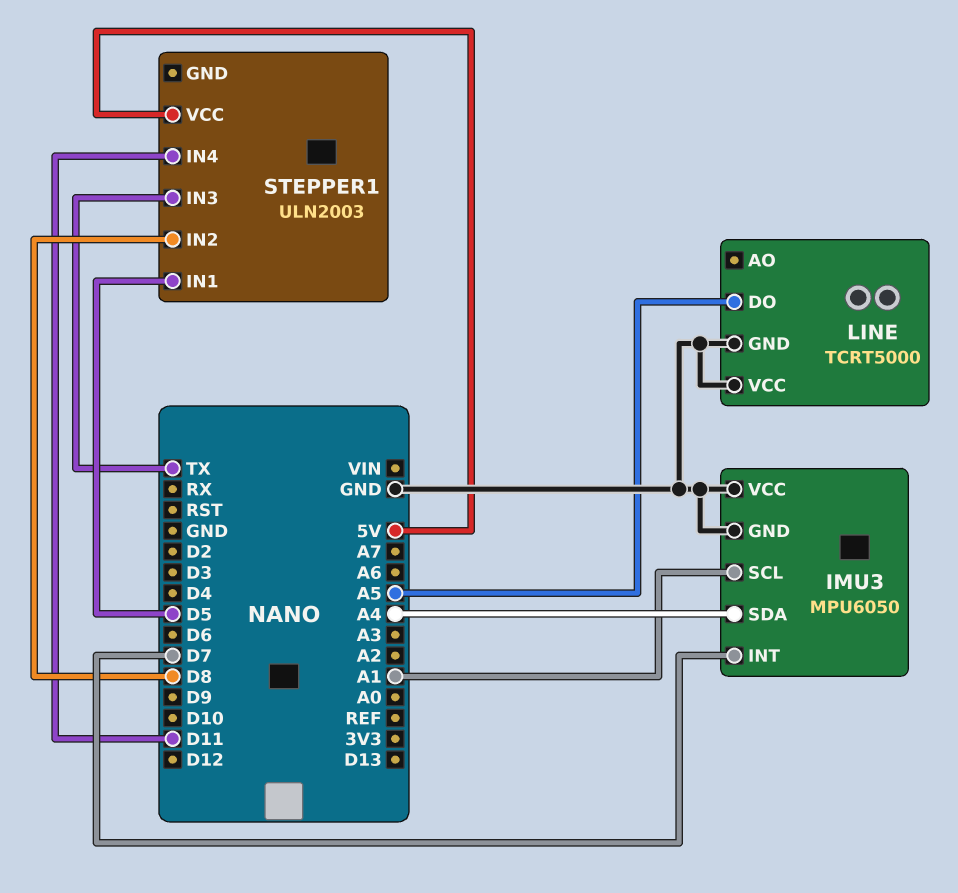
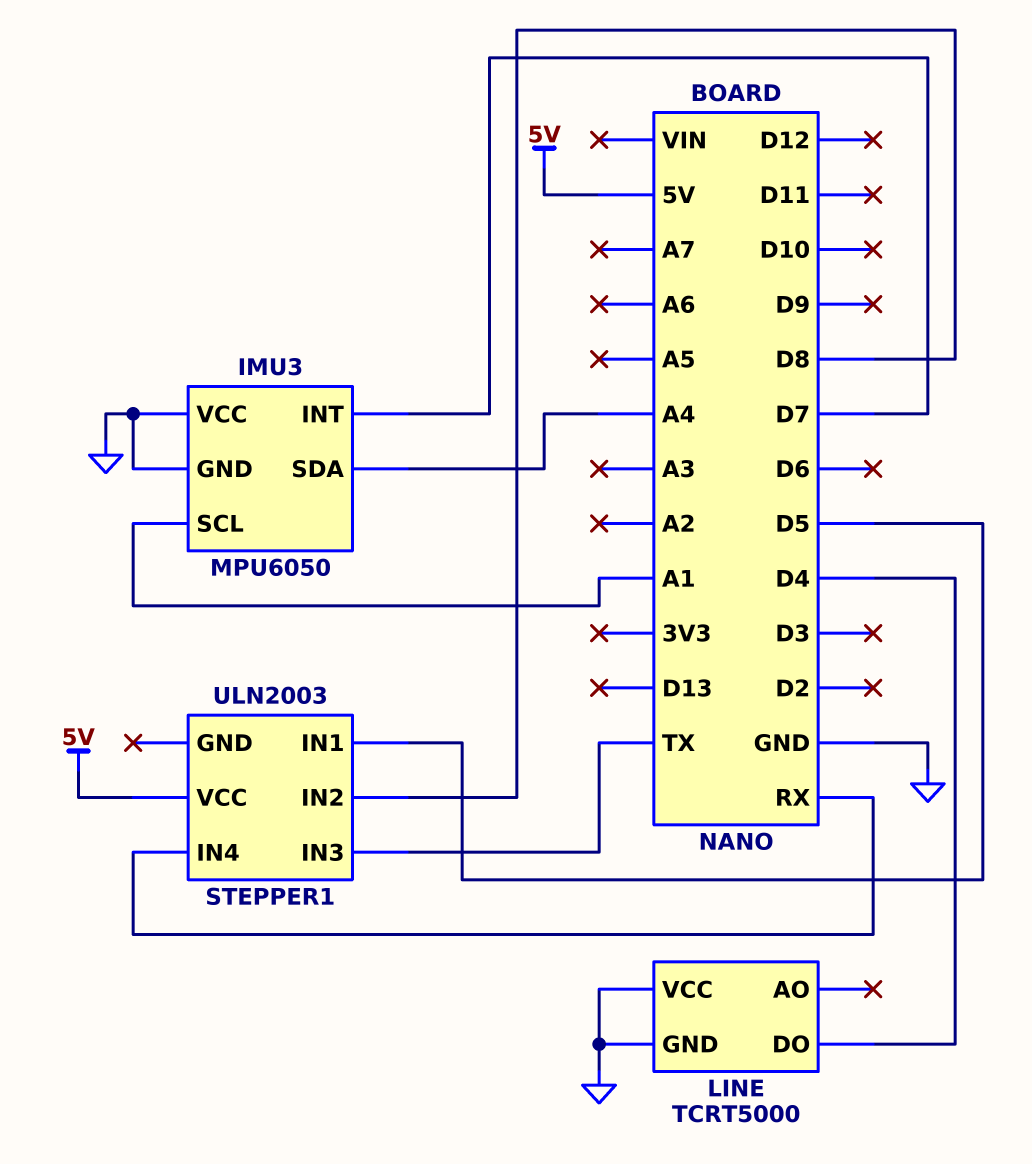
LINE pin DO: A5 -> D4
STEPPER1 pin IN4: D11 -> RX

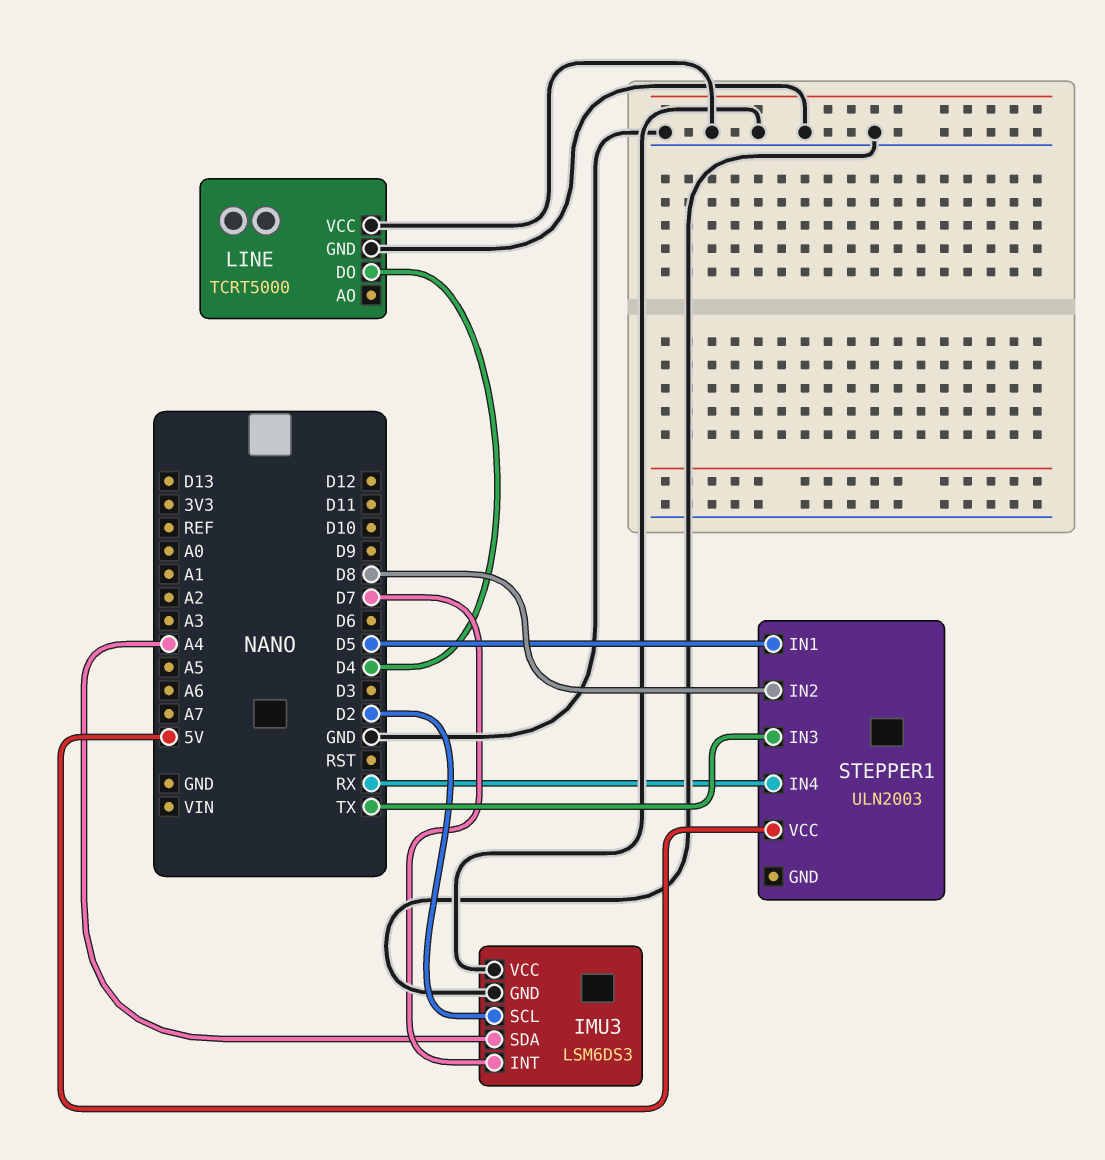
IMU3: MPU6050 -> LSM6DS3
IMU3 pin SCL: A1 -> D2

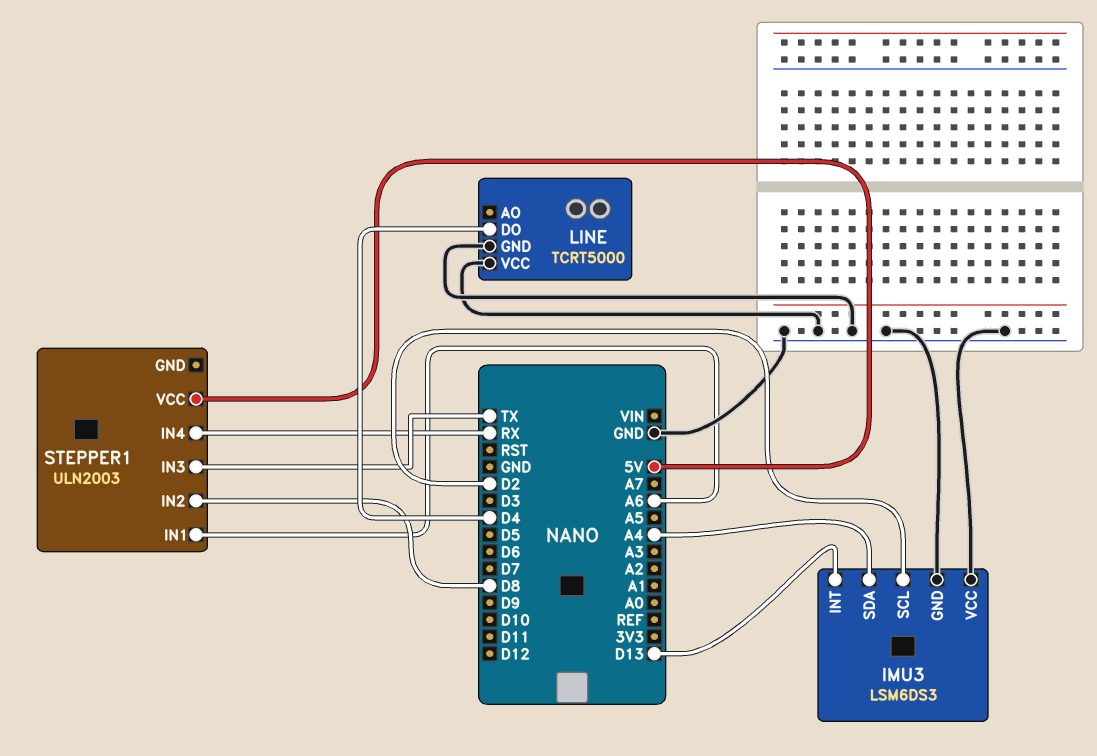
IMU3 pin INT: D7 -> D13
STEPPER1 pin IN1: D5 -> A6

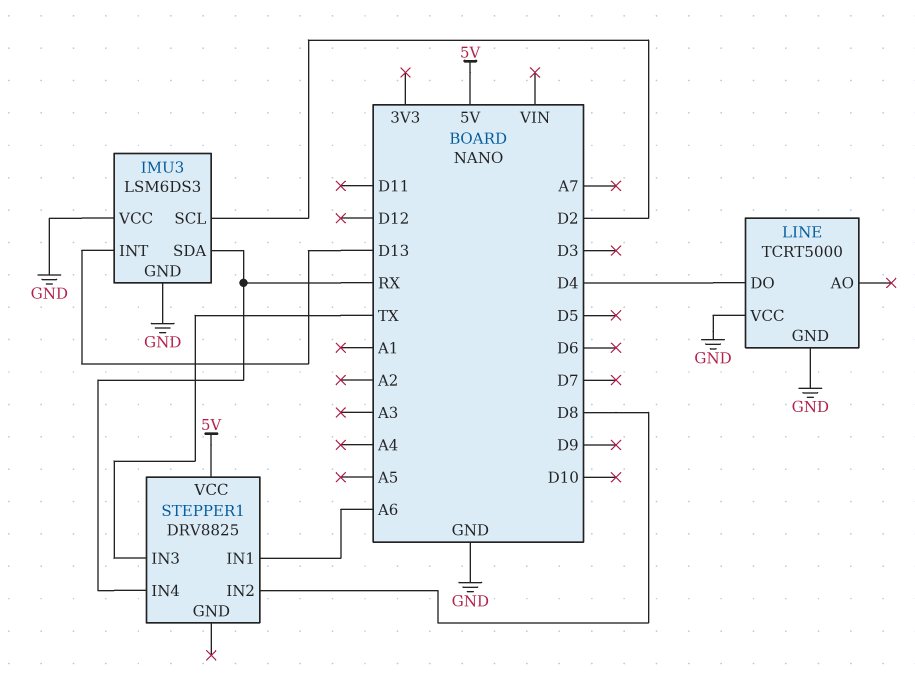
IMU3 pin SDA: A4 -> RX
STEPPER1: ULN2003 -> DRV8825

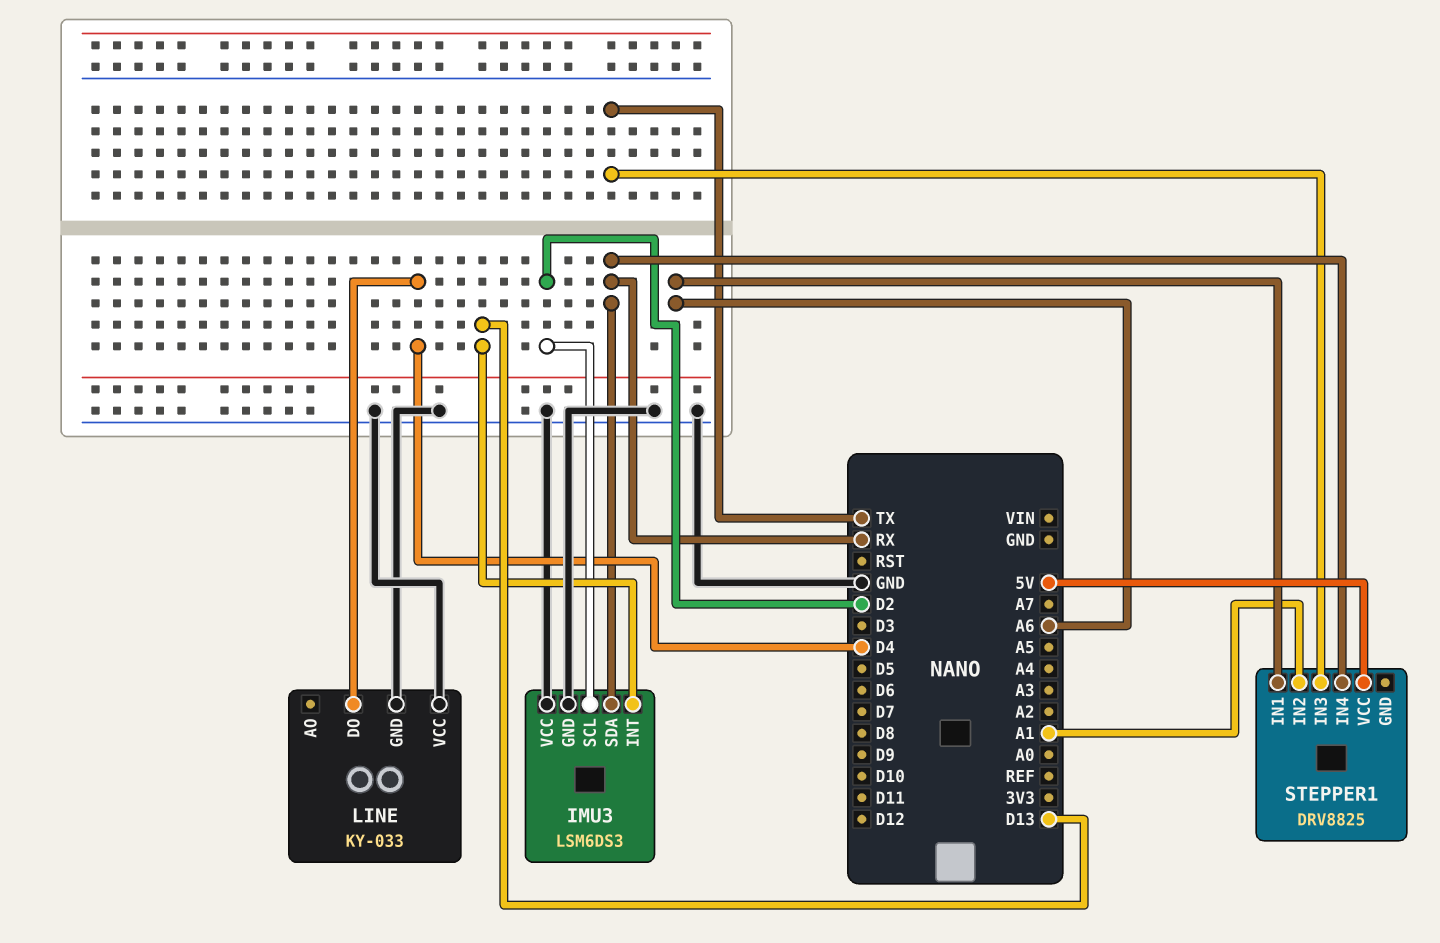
LINE: TCRT5000 -> KY-033
STEPPER1 pin IN2: D8 -> A1

